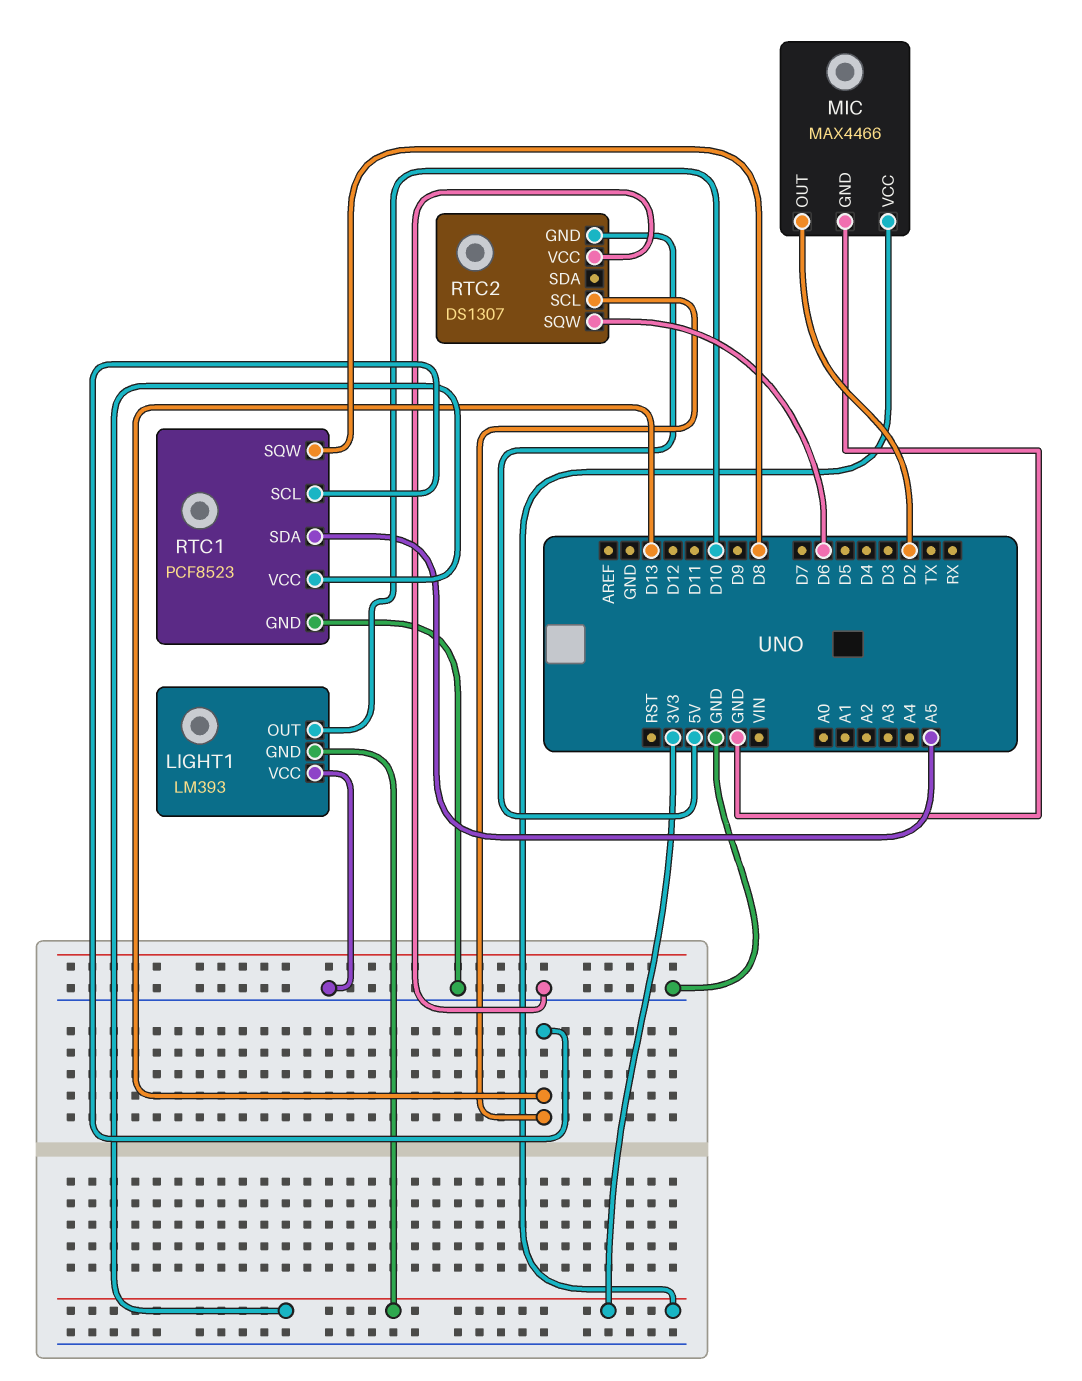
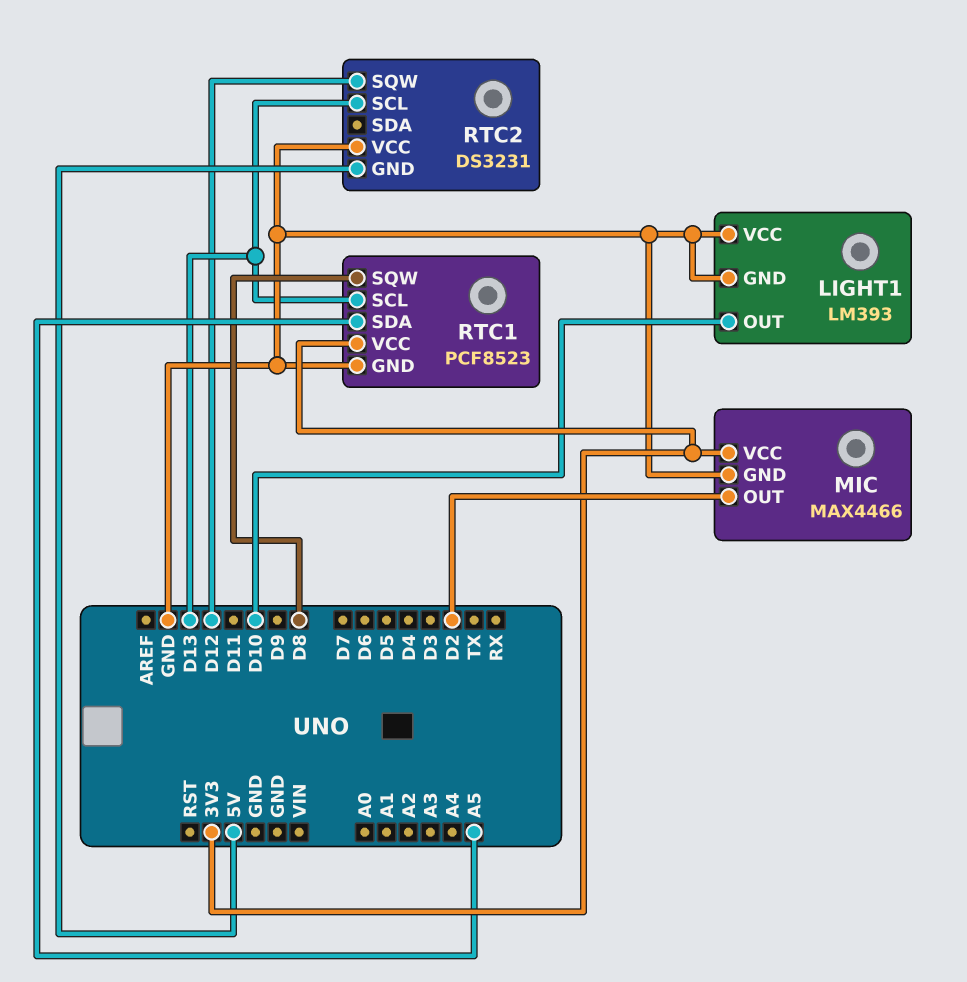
LIGHT1 pin GND: 3V3 -> GND
RTC2: DS1307 -> DS3231
RTC2 pin SQW: D6 -> D12

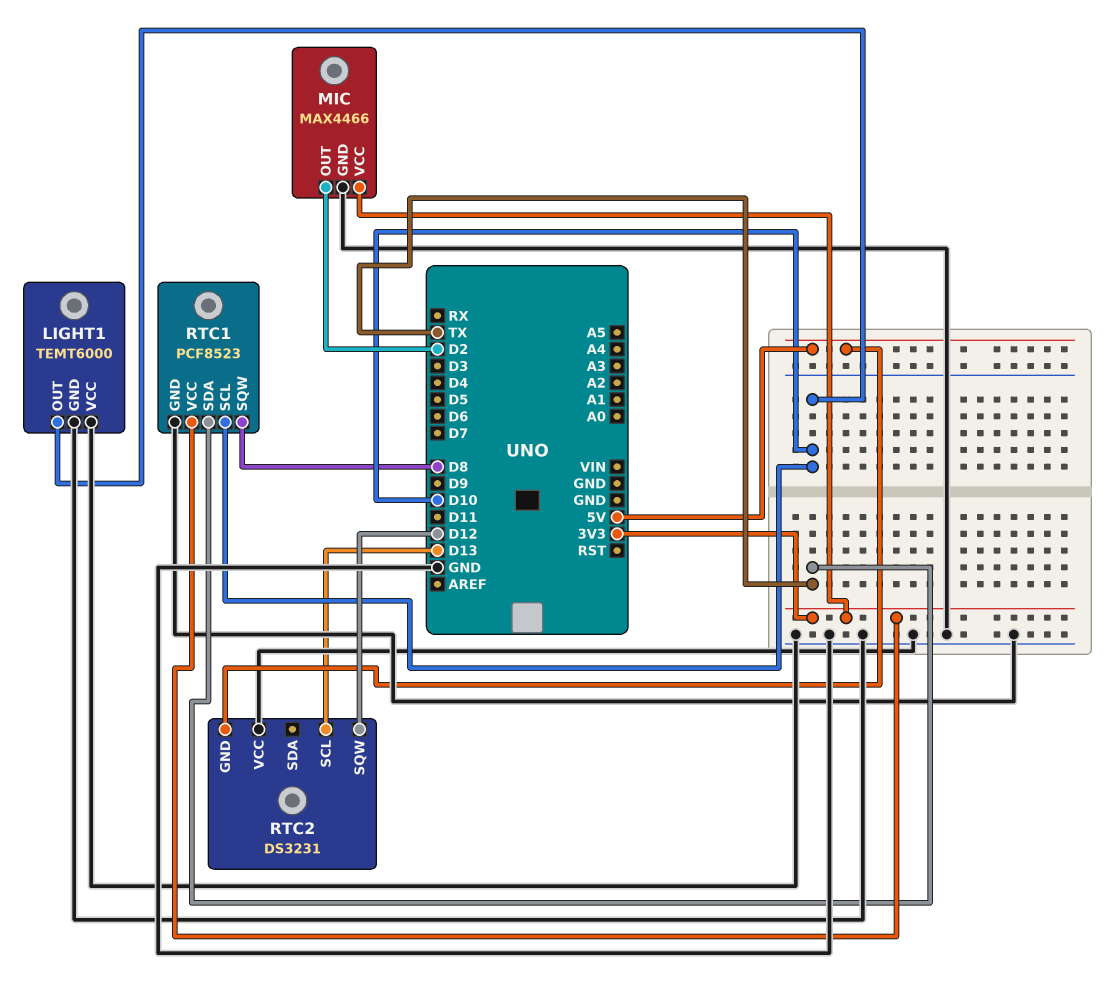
LIGHT1: LM393 -> TEMT6000
RTC1 pin SCL: D13 -> D10
RTC1 pin SDA: A5 -> TX

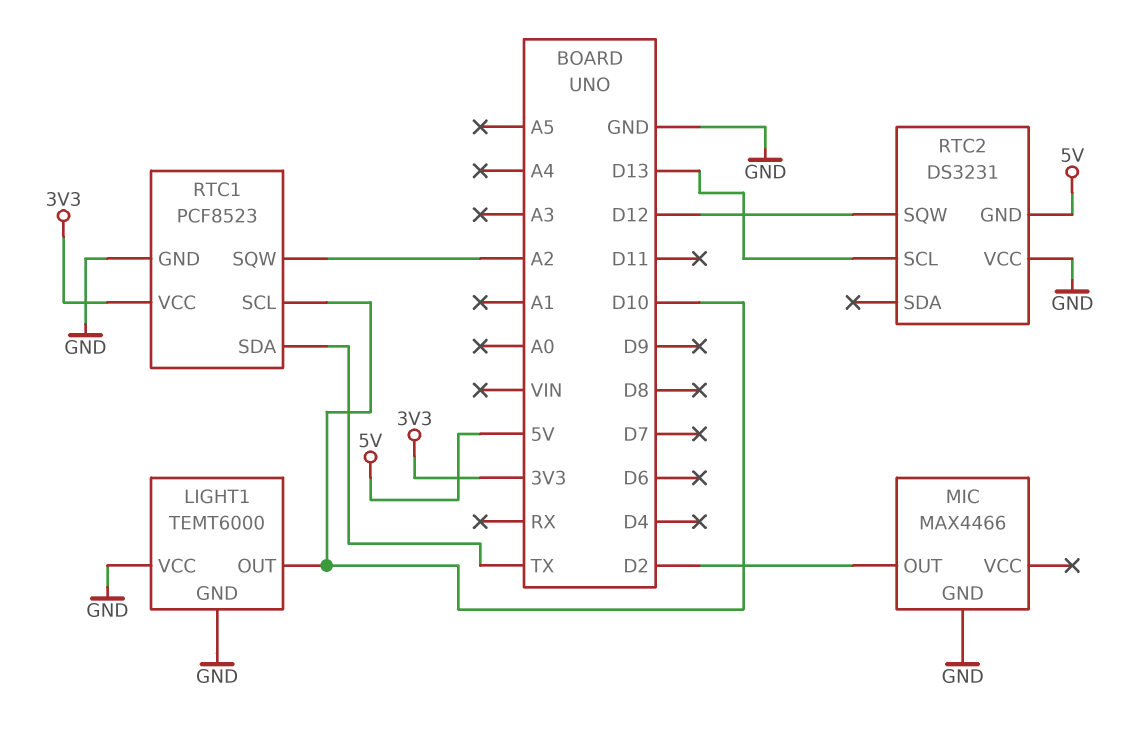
MIC pin VCC: 3V3 -> none
RTC1 pin SQW: D8 -> A2

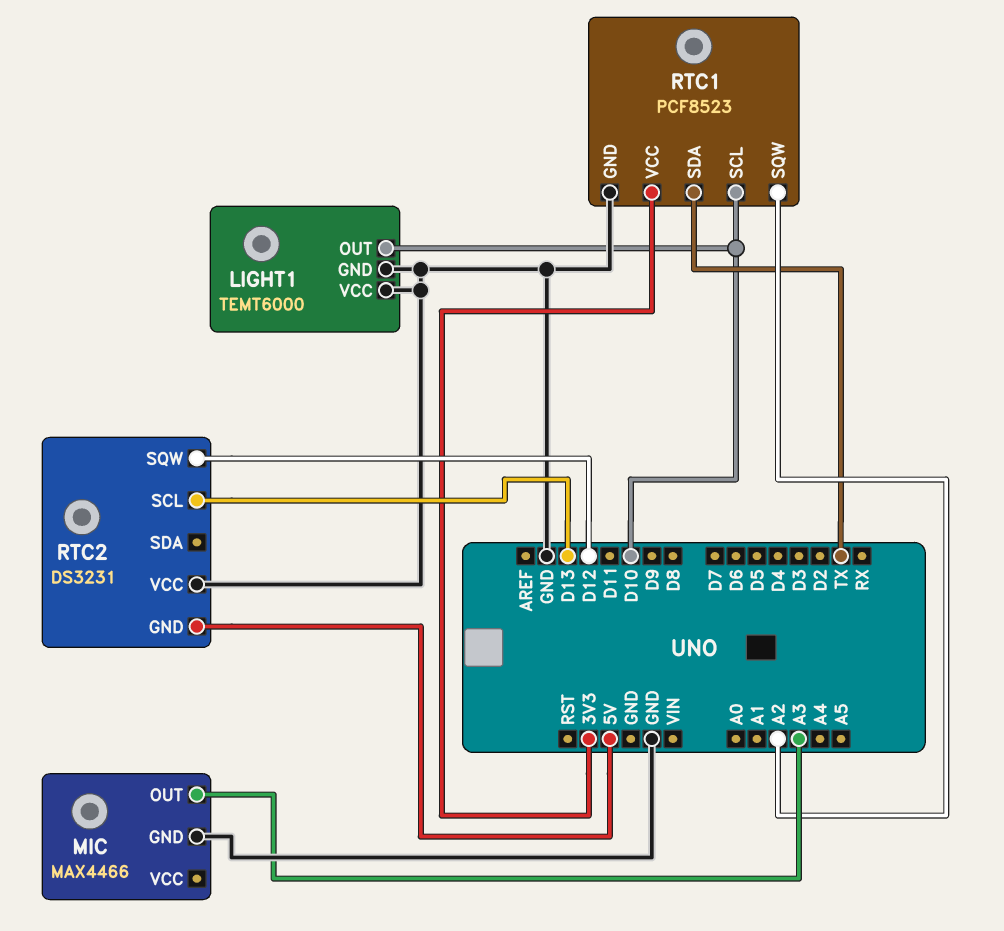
MIC pin OUT: D2 -> A3

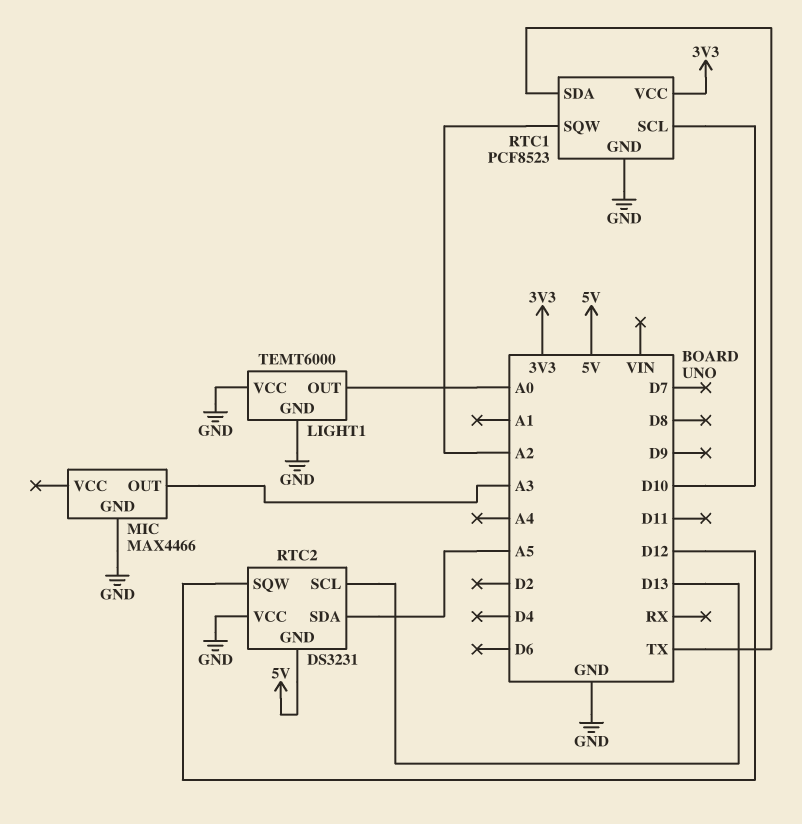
LIGHT1 pin OUT: D10 -> A0
RTC2 pin SDA: none -> A5

